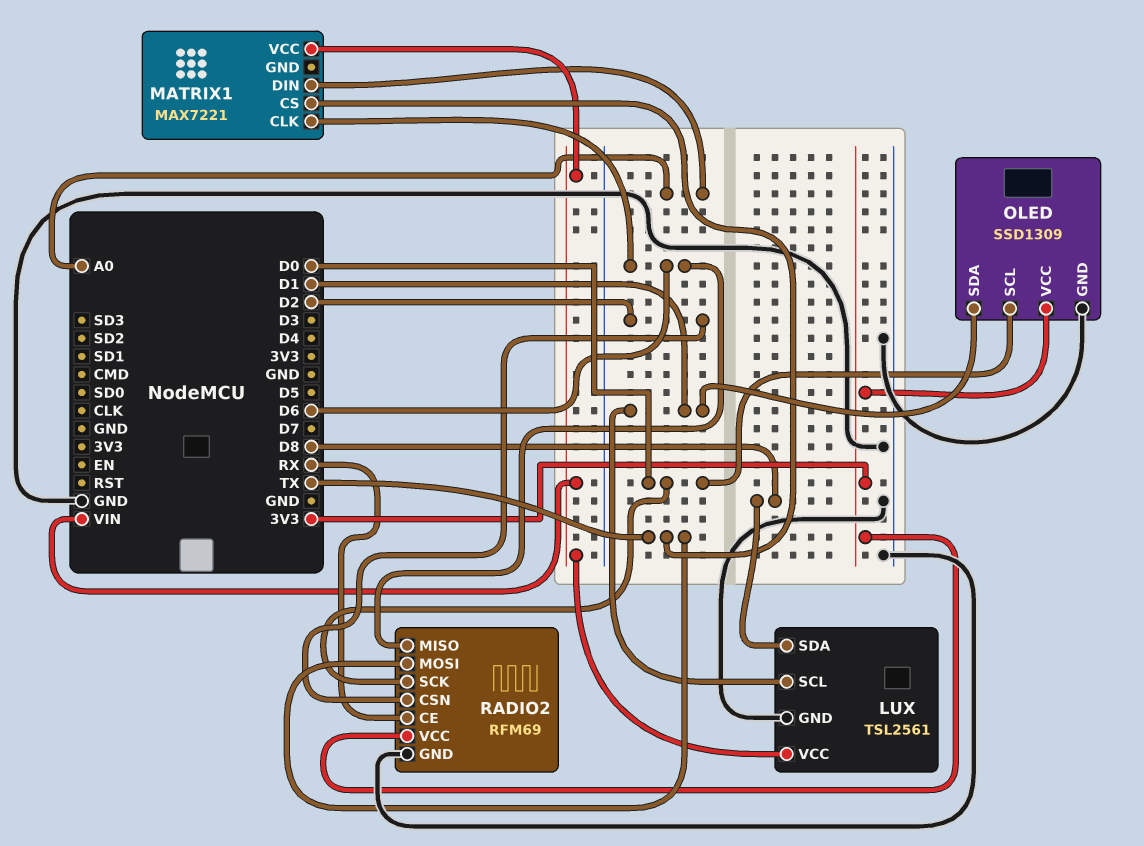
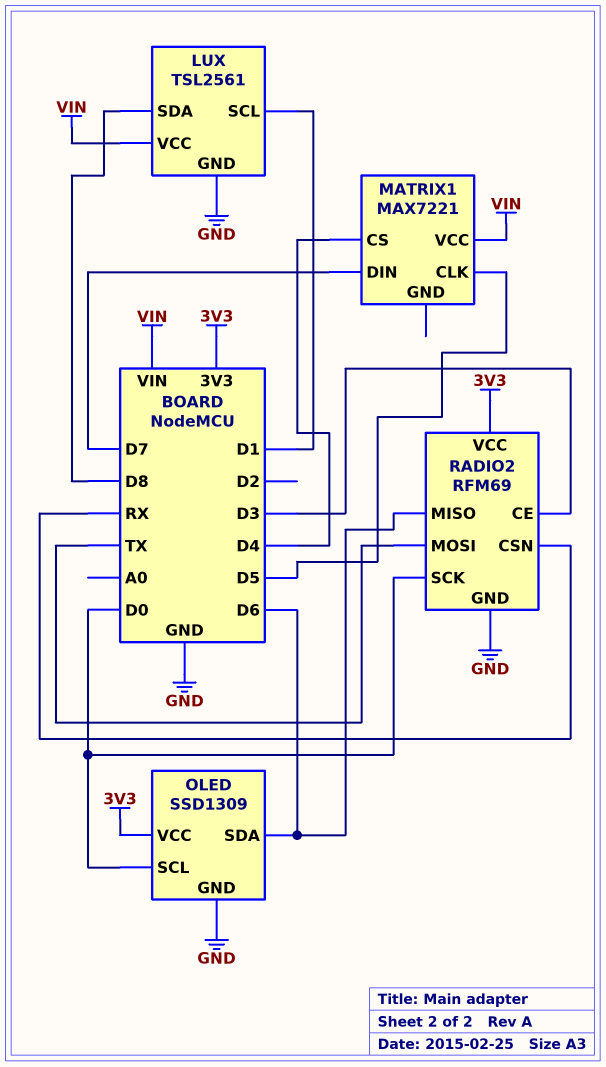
MATRIX1 pin CLK: D6 -> D5
MATRIX1 pin CS: TX -> D4
MATRIX1 pin DIN: A0 -> D7
OLED pin SDA: D1 -> D6
RADIO2 pin CE: RX -> D3
RADIO2 pin CSN: D2 -> RX

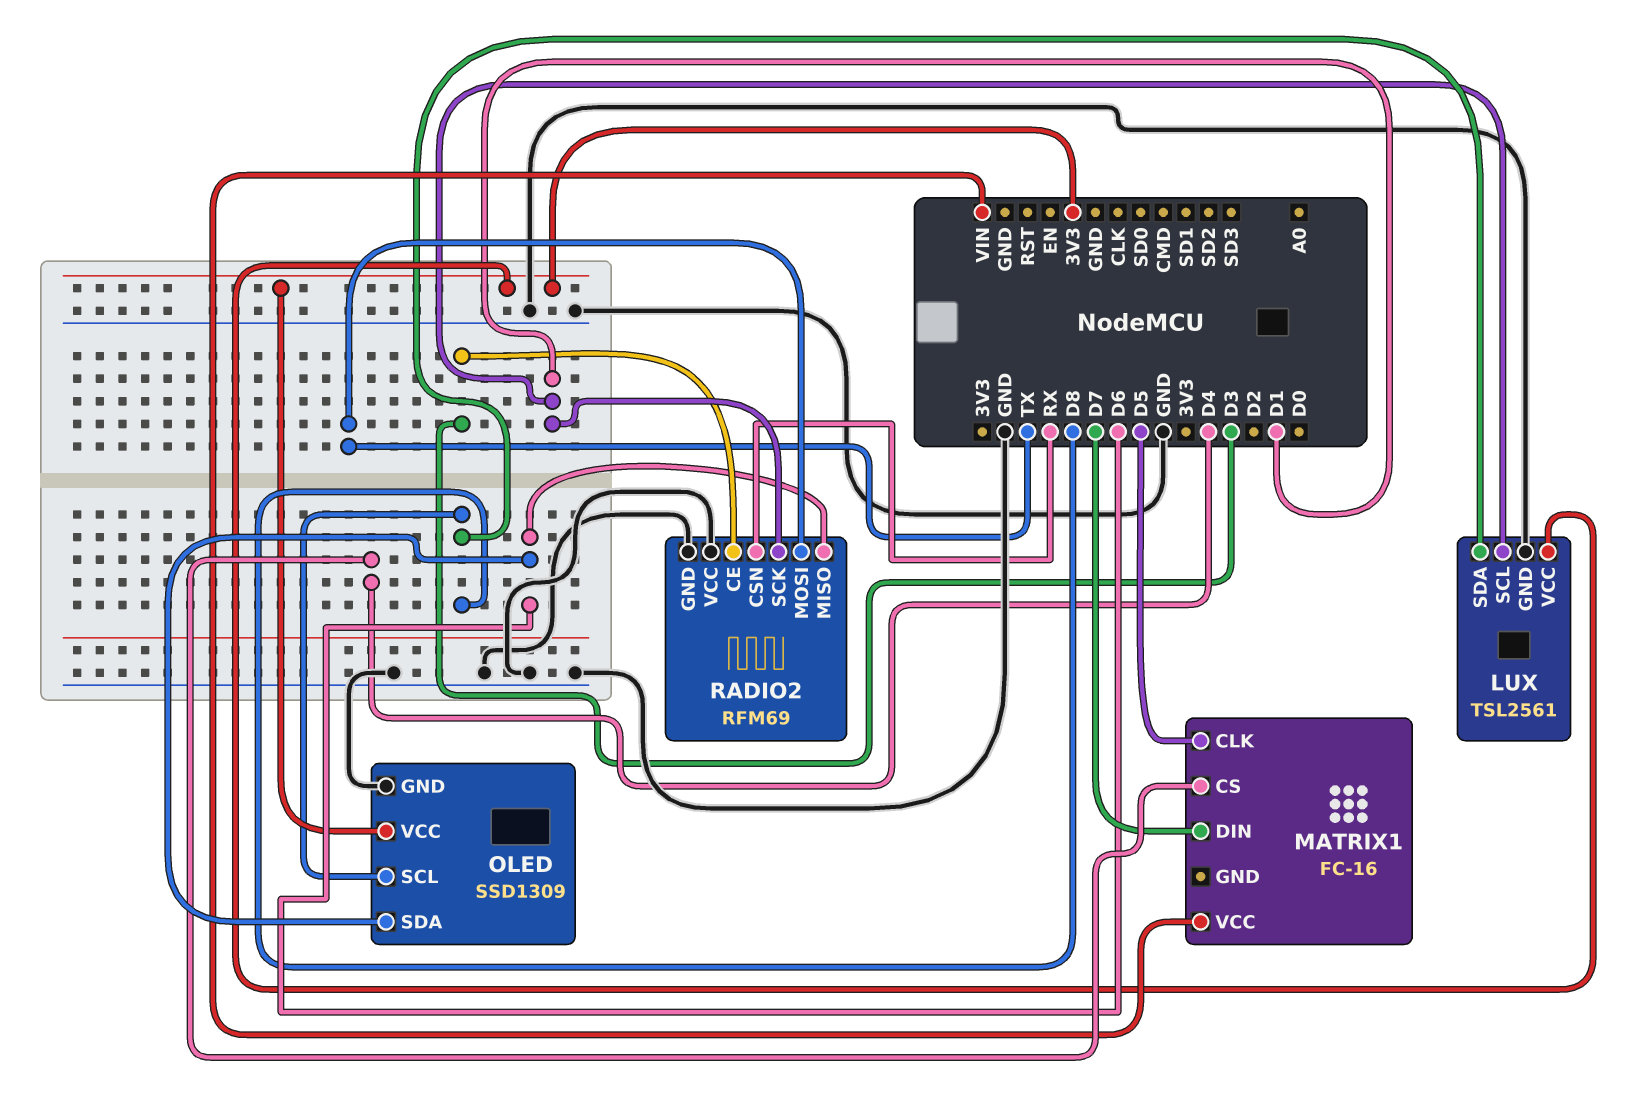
LUX pin VCC: VIN -> 3V3
MATRIX1: MAX7221 -> FC-16
OLED pin SCL: D0 -> D8
RADIO2 pin SCK: D0 -> D1
RADIO2 pin VCC: 3V3 -> GND

